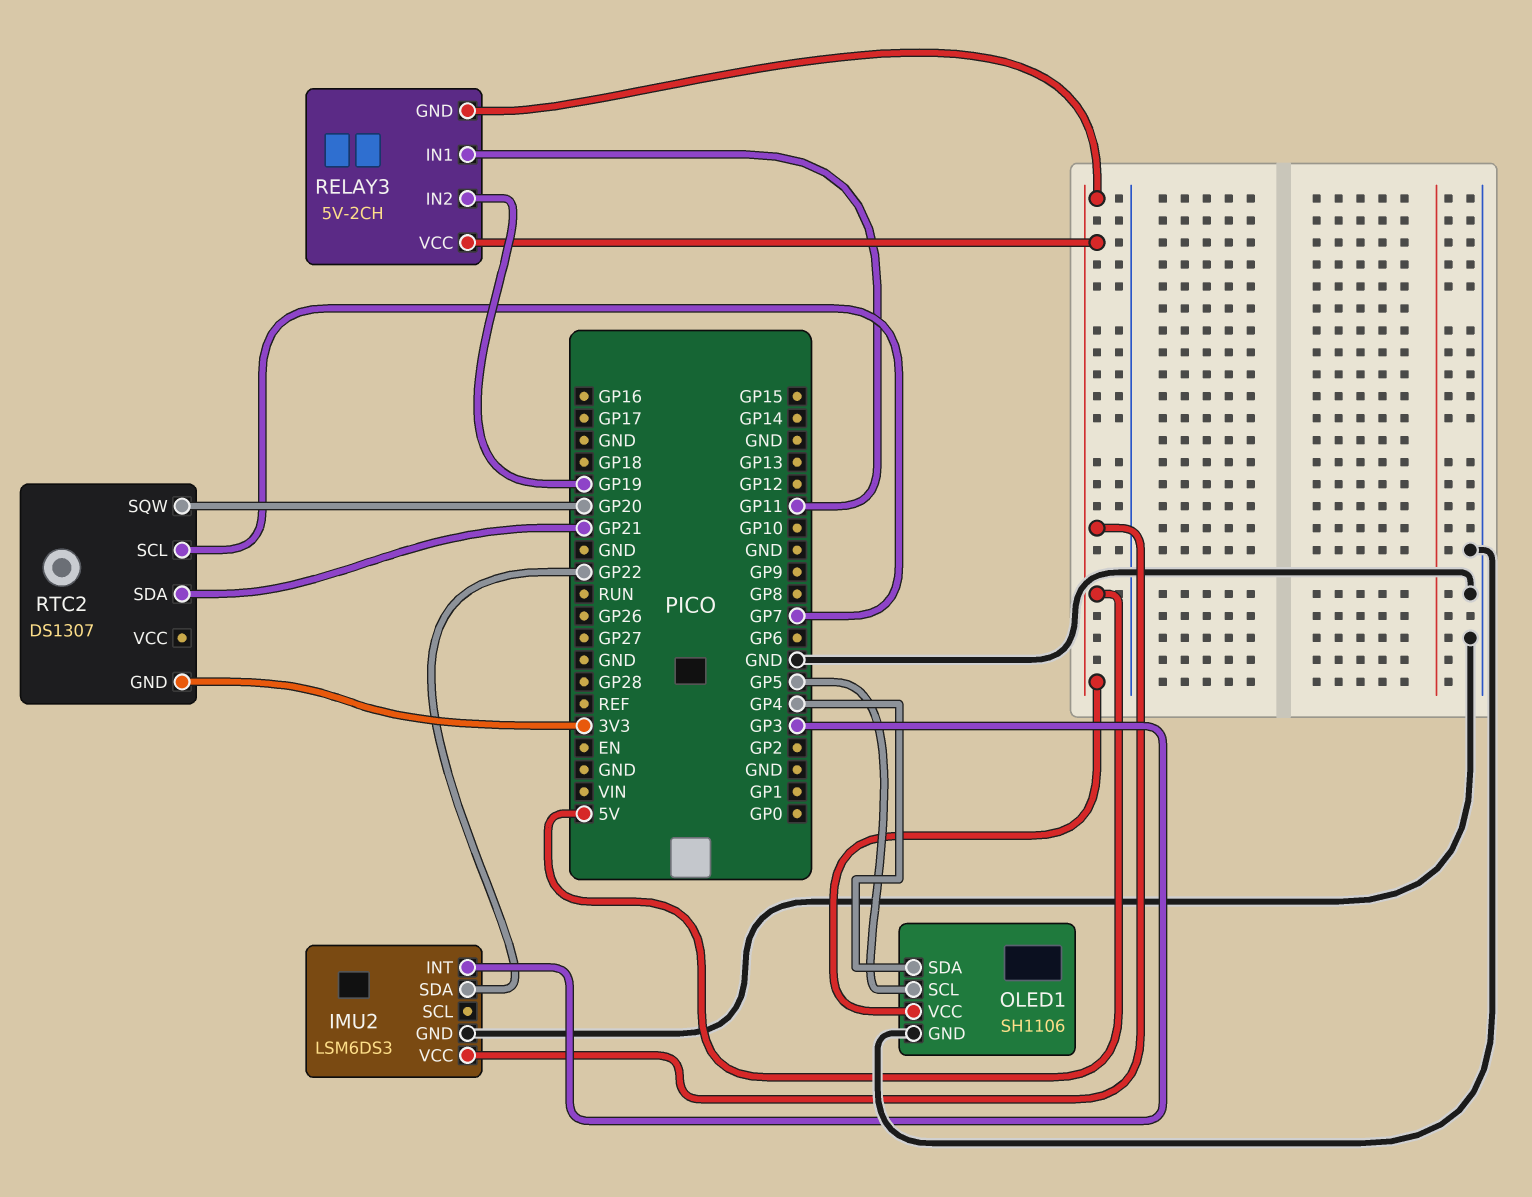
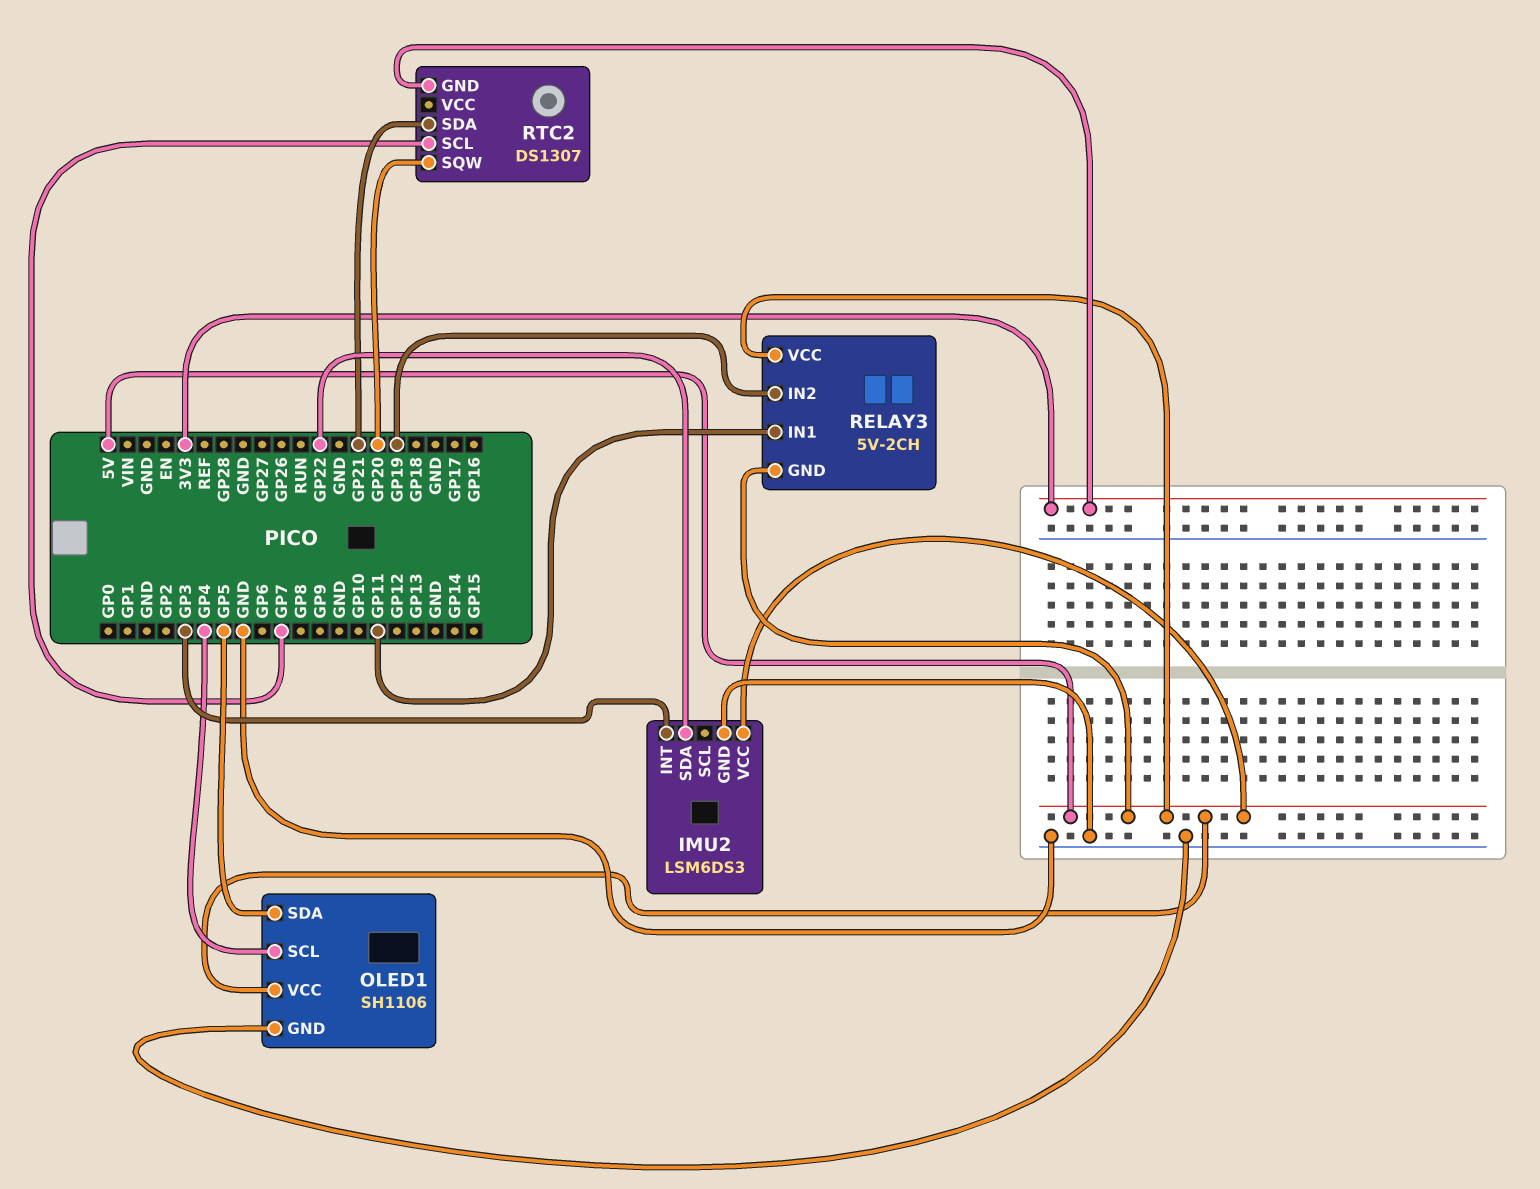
OLED1 pin SCL: GP5 -> GP4
OLED1 pin SDA: GP4 -> GP5

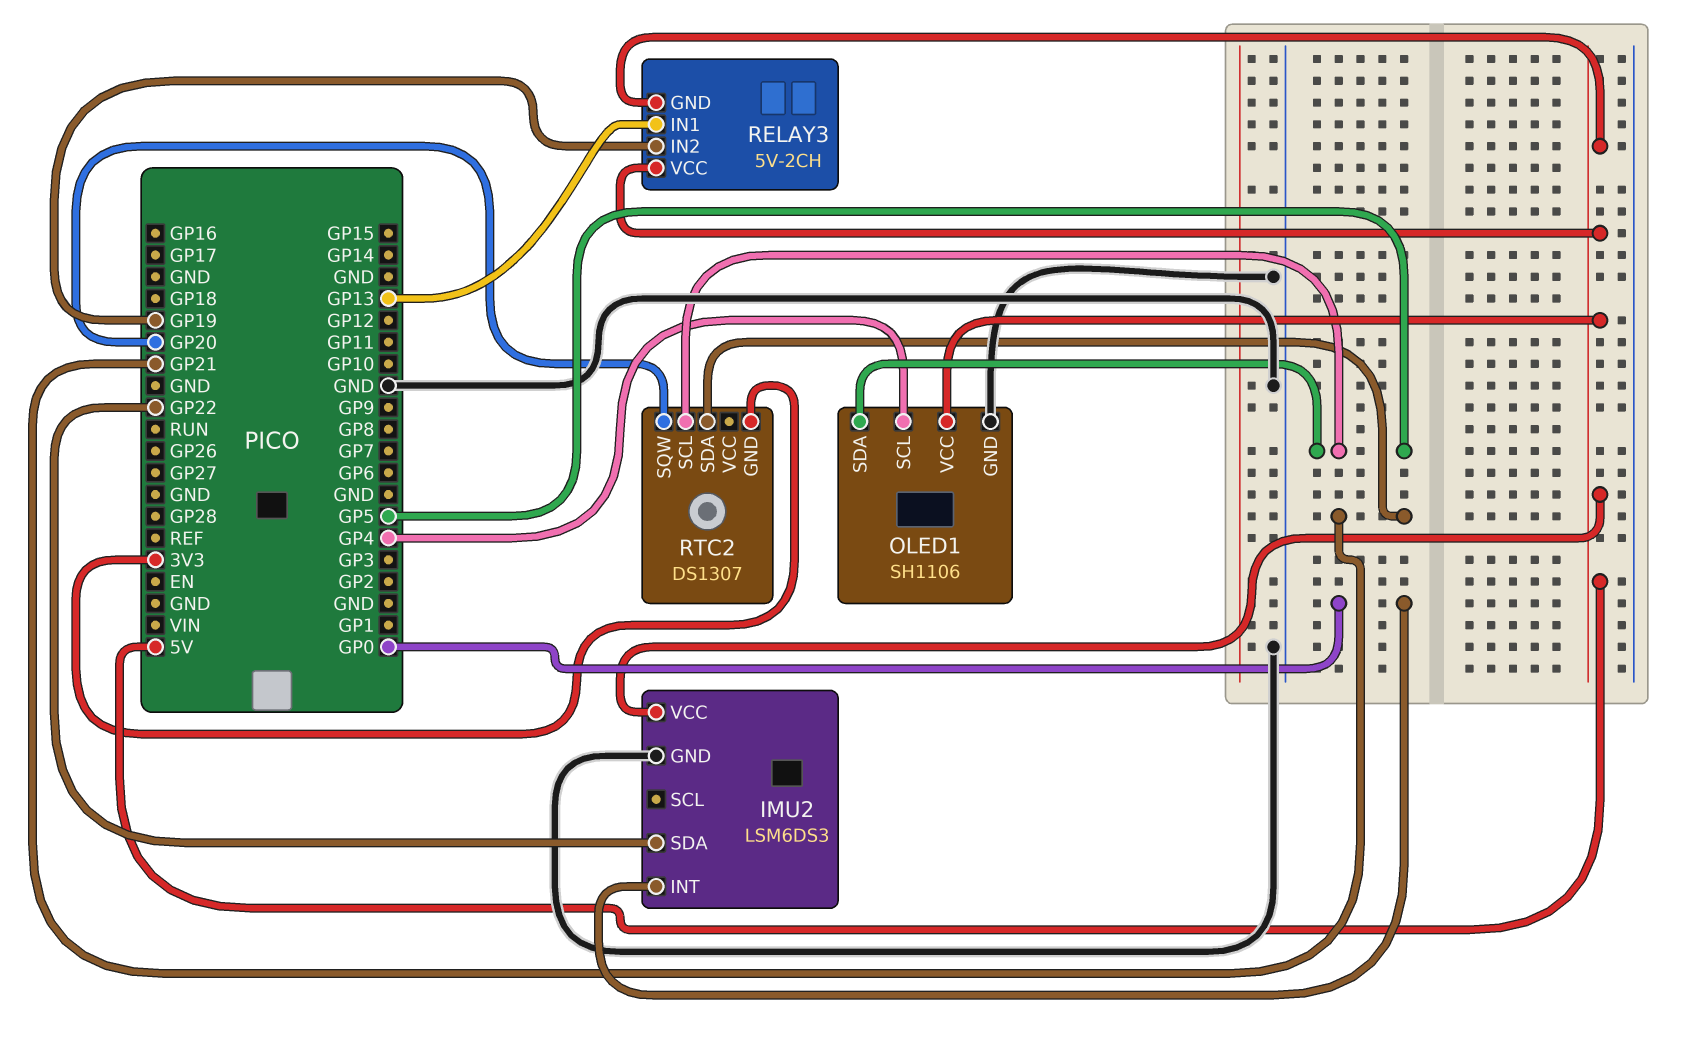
IMU2 pin INT: GP3 -> GP0
RELAY3 pin IN1: GP11 -> GP13
RTC2 pin SCL: GP7 -> GP5

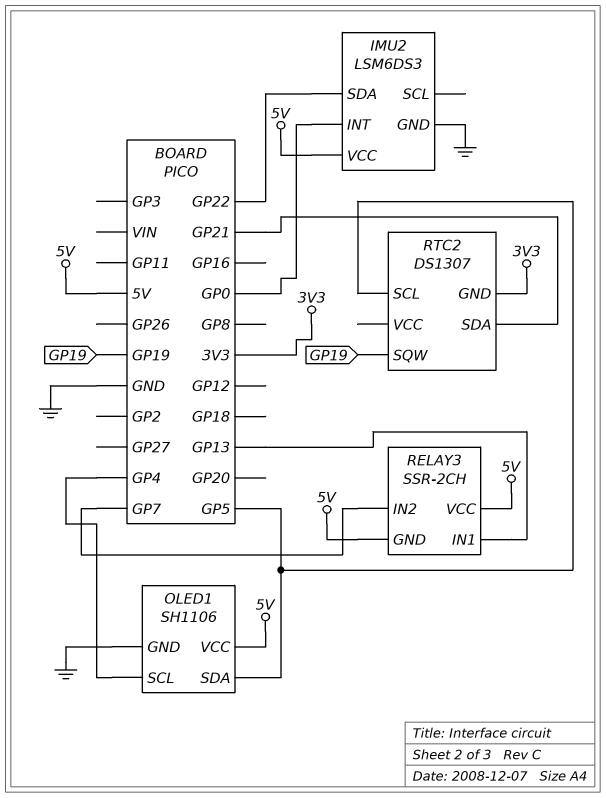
RELAY3: 5V-2CH -> SSR-2CH
RELAY3 pin IN2: GP19 -> GP7
RTC2 pin SQW: GP20 -> GP19

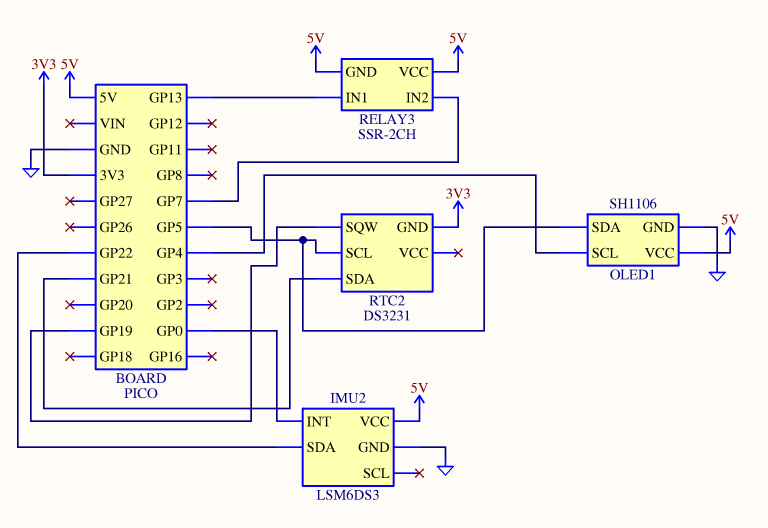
RTC2: DS1307 -> DS3231

